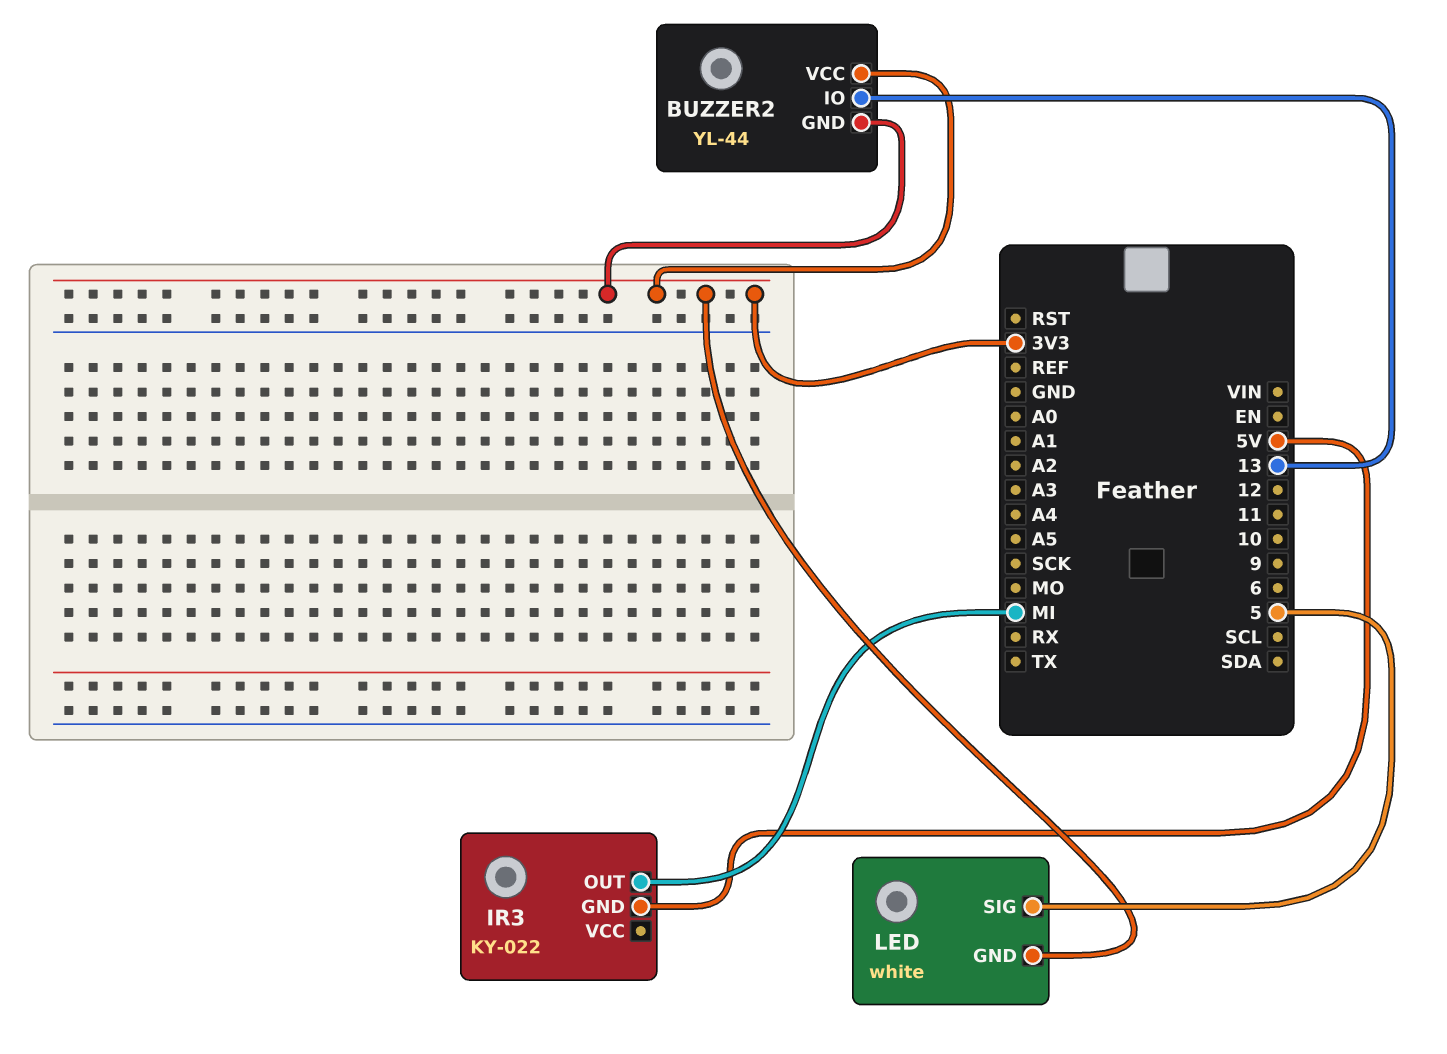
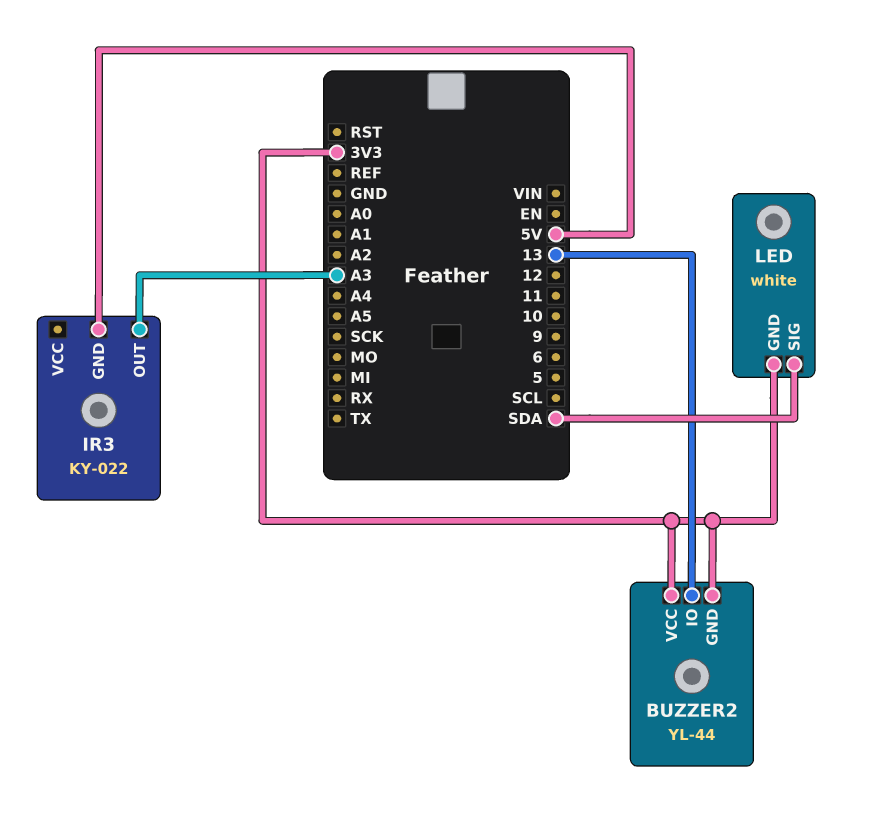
IR3 pin OUT: MI -> A3
LED pin SIG: 5 -> SDA

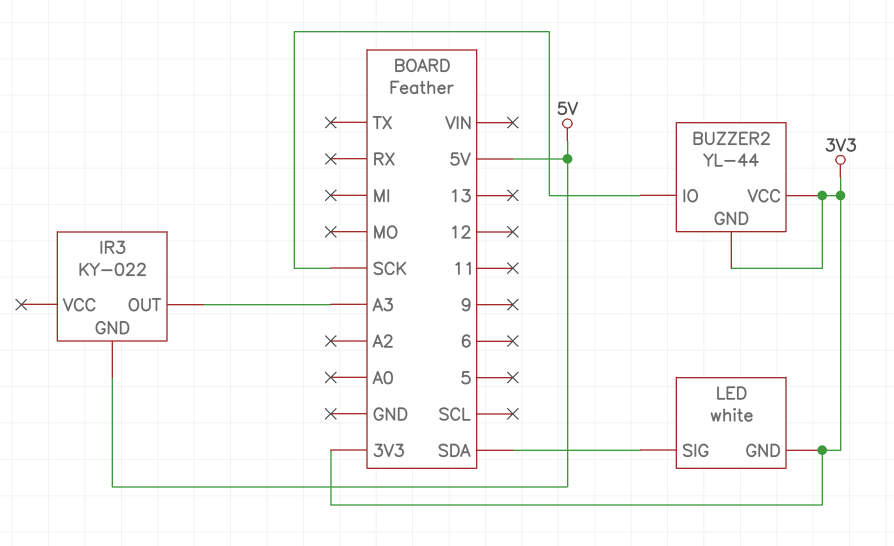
BUZZER2 pin IO: 13 -> SCK

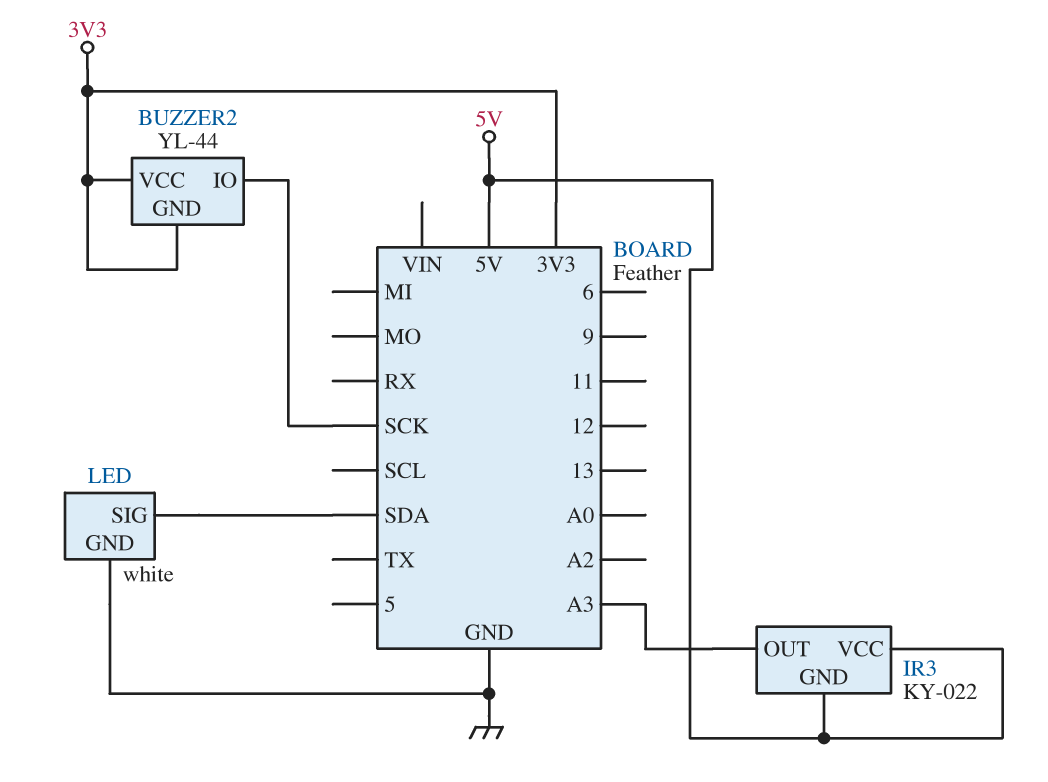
IR3 pin VCC: none -> 5V
LED pin GND: 3V3 -> GND

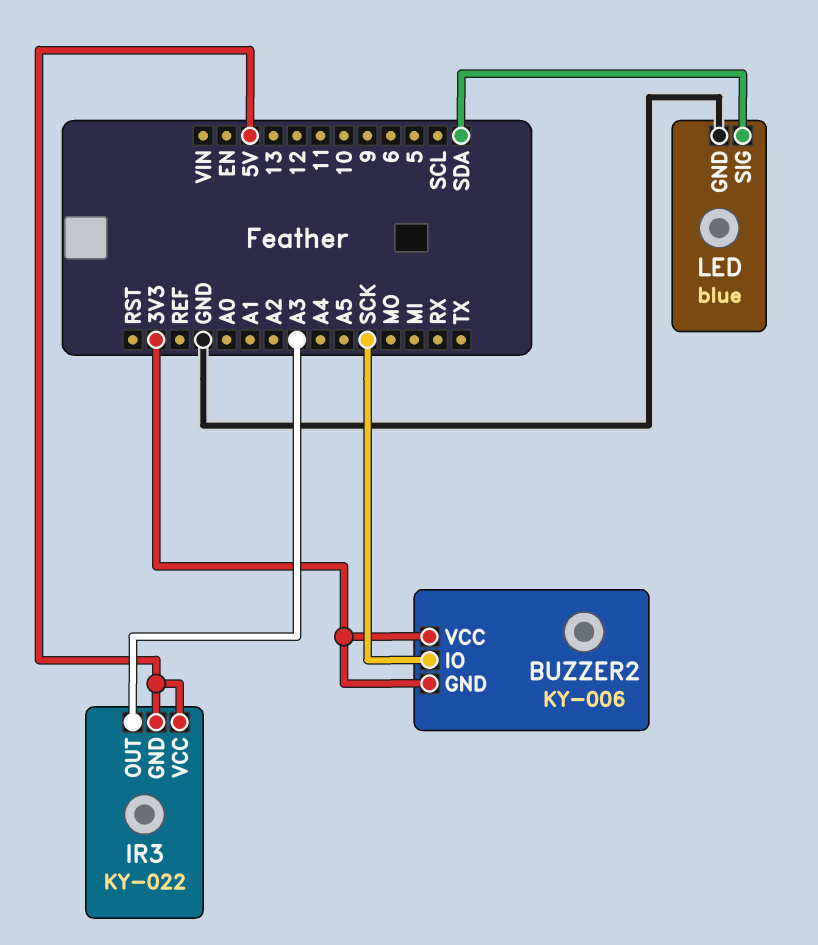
BUZZER2: YL-44 -> KY-006
LED: white -> blue

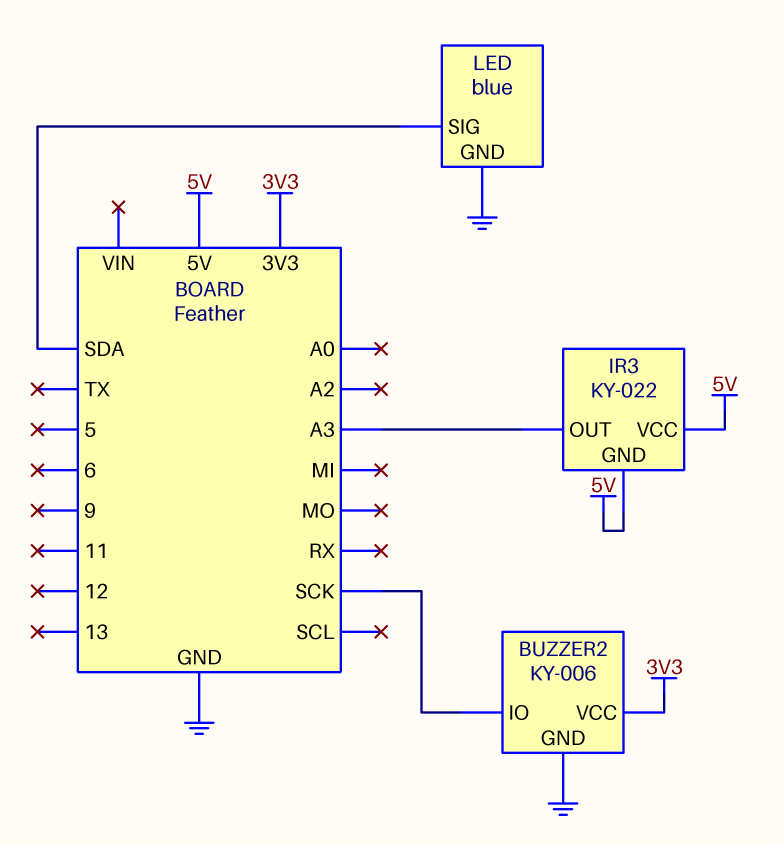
BUZZER2 pin GND: 3V3 -> GND

